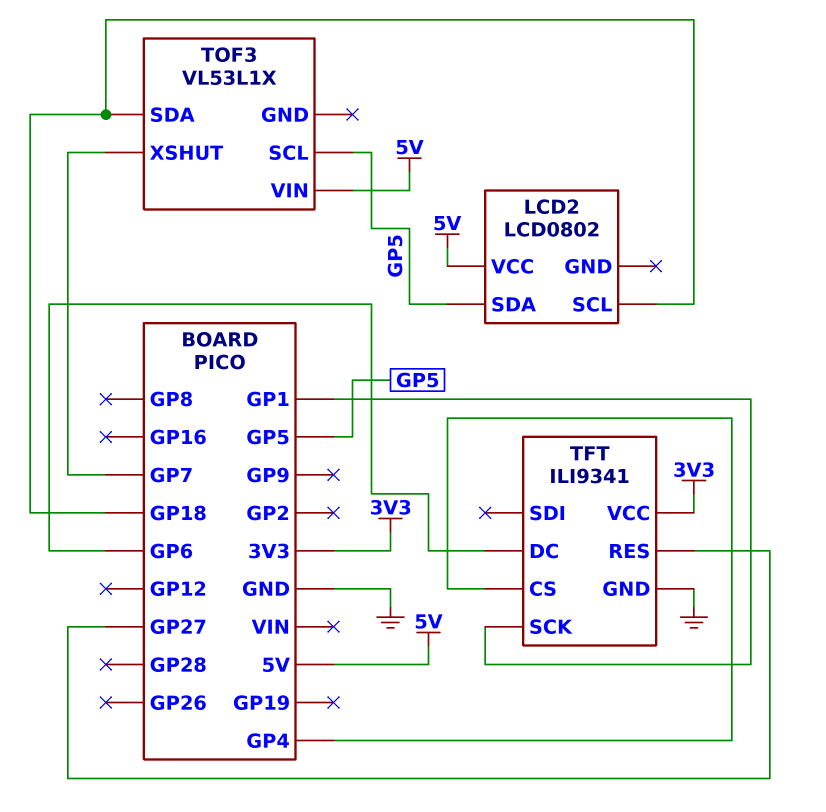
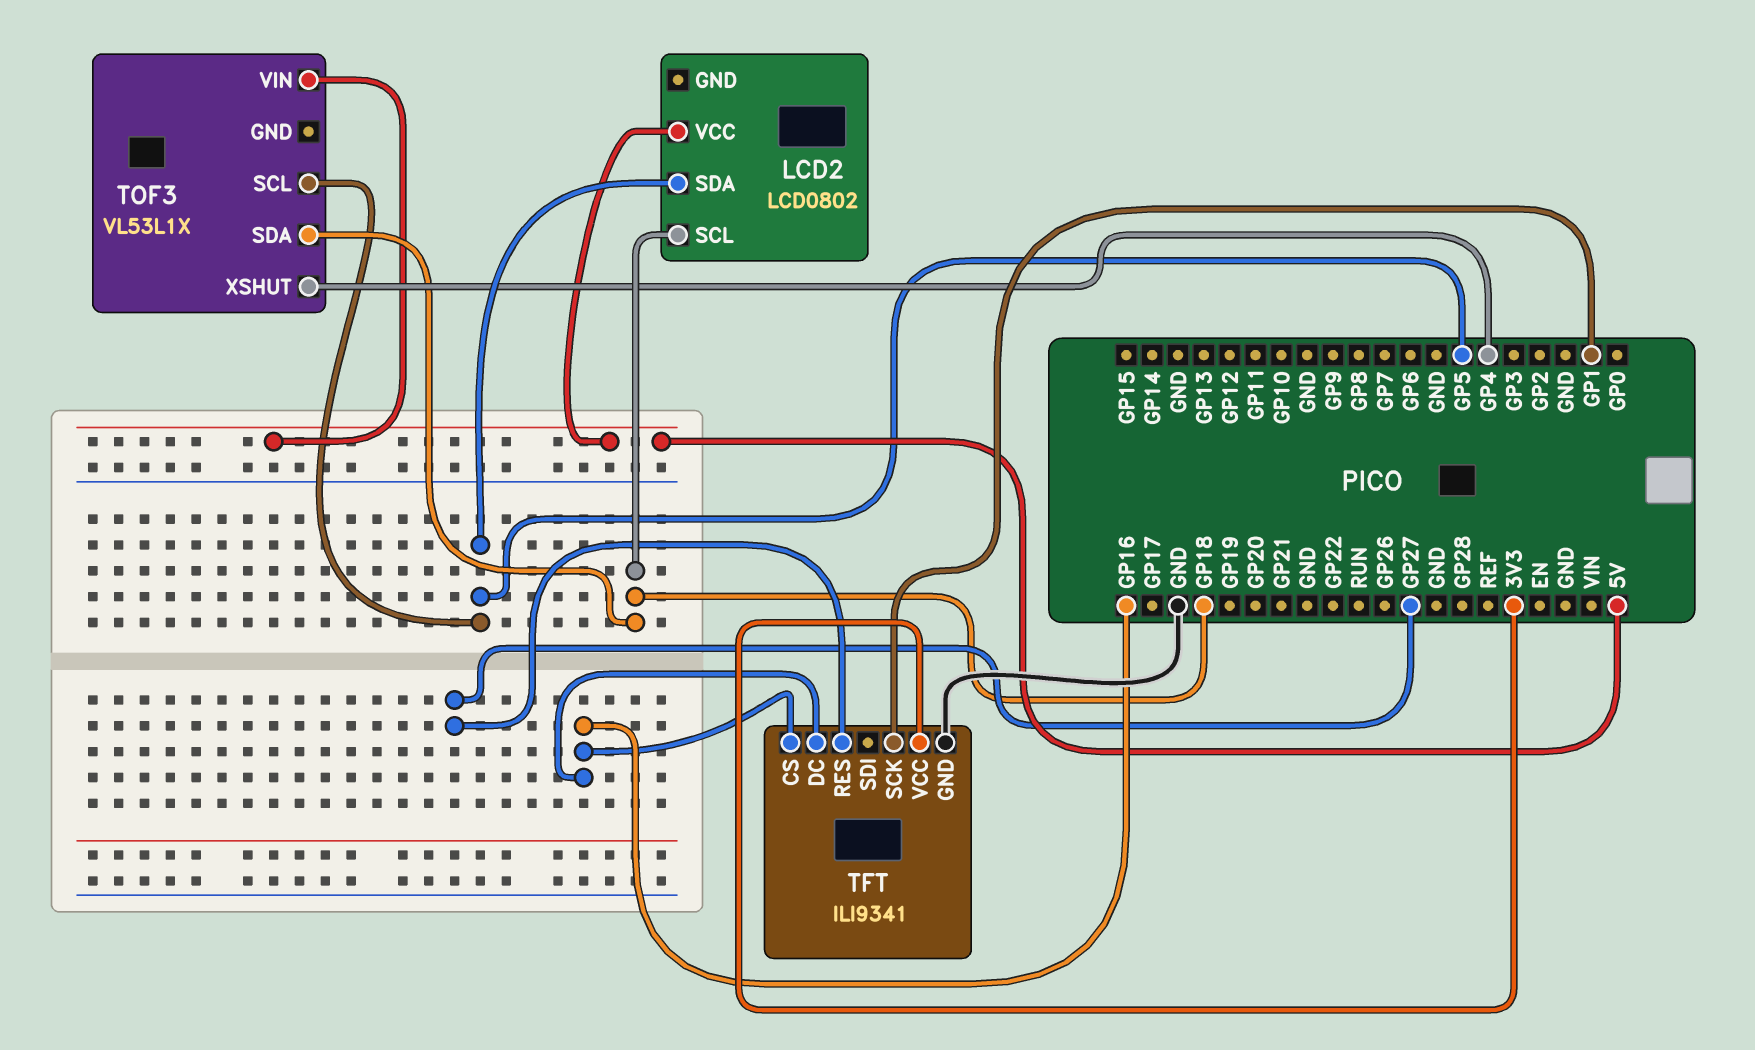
TFT pin CS: GP4 -> GP16
TFT pin DC: GP6 -> GP16
TOF3 pin XSHUT: GP7 -> GP4

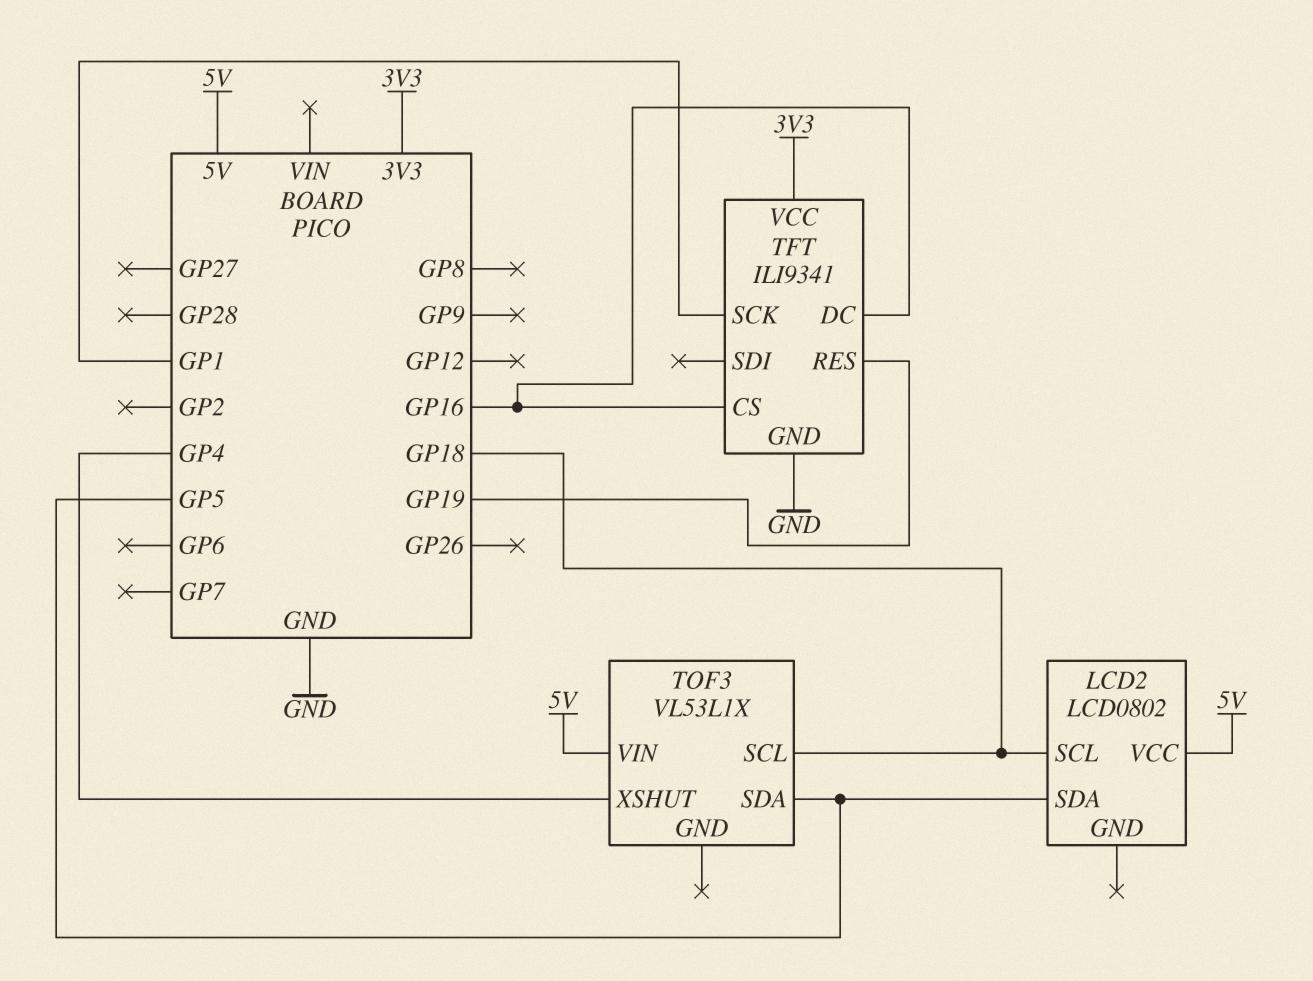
TFT pin RES: GP27 -> GP19
TOF3 pin SCL: GP5 -> GP18
TOF3 pin SDA: GP18 -> GP5

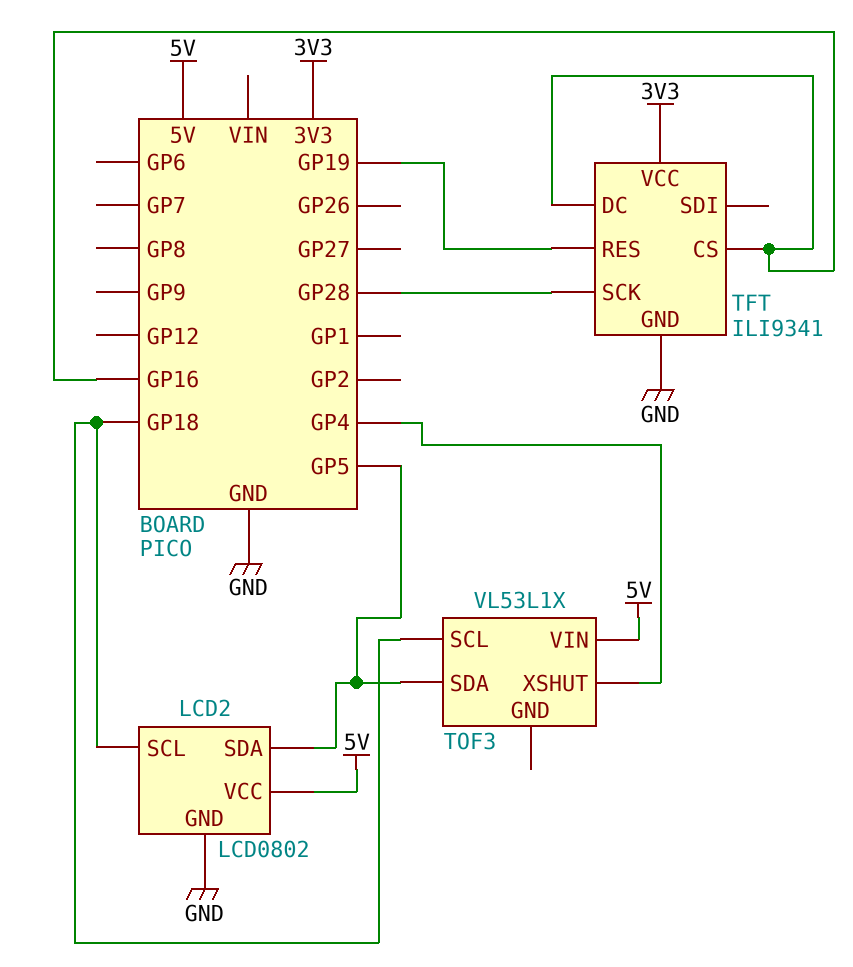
LCD2 pin GND: none -> GND
TFT pin SCK: GP1 -> GP28

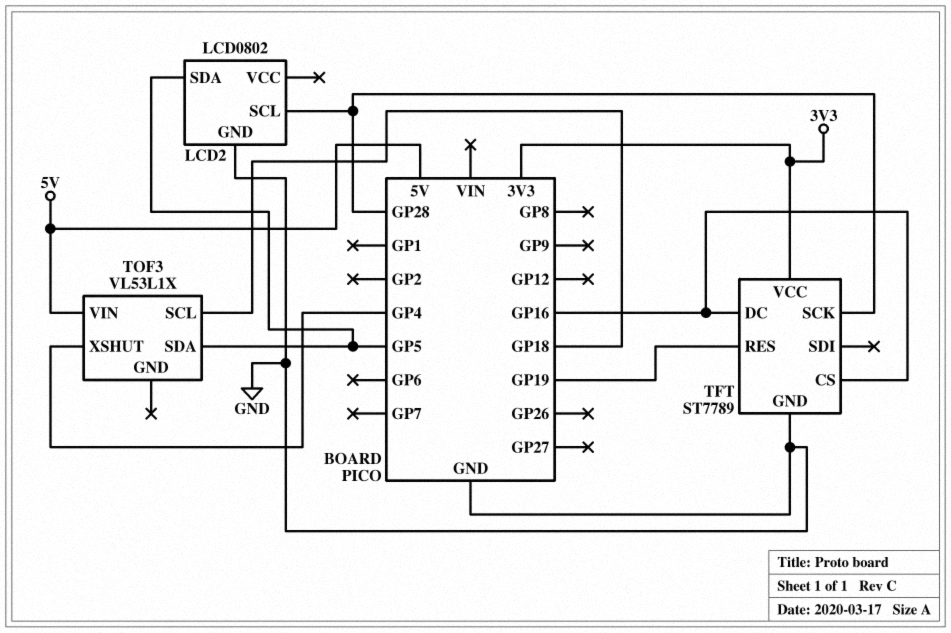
LCD2 pin SCL: GP18 -> GP28
LCD2 pin VCC: 5V -> none
TFT: ILI9341 -> ST7789

